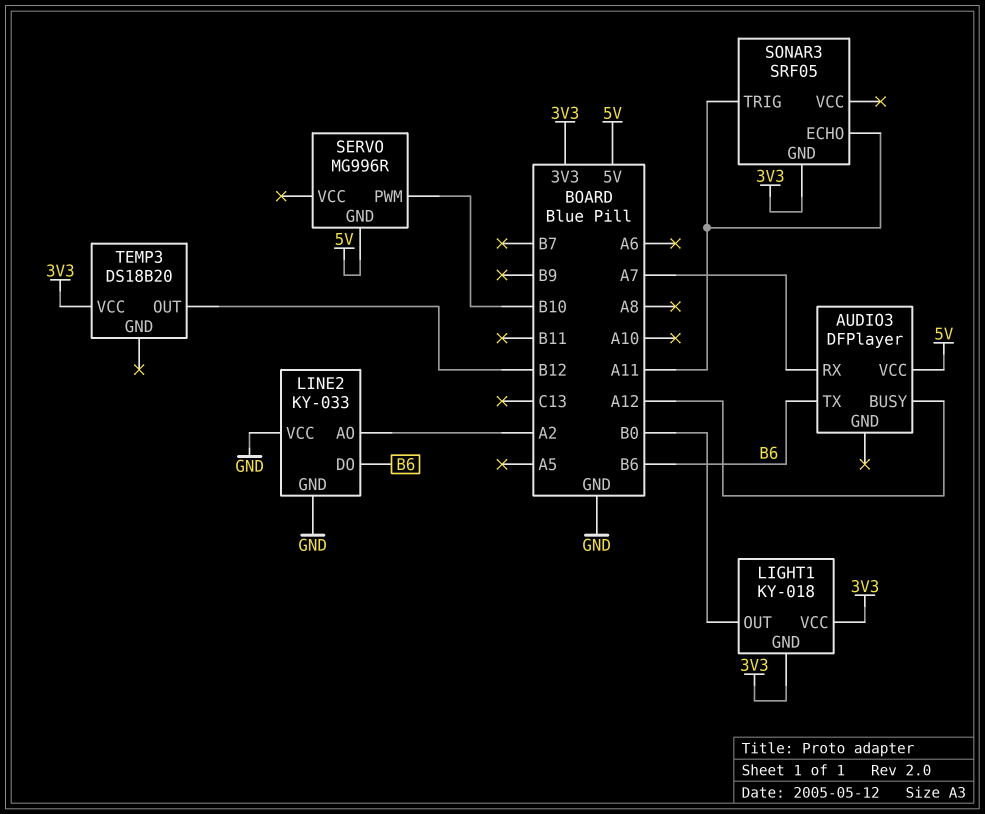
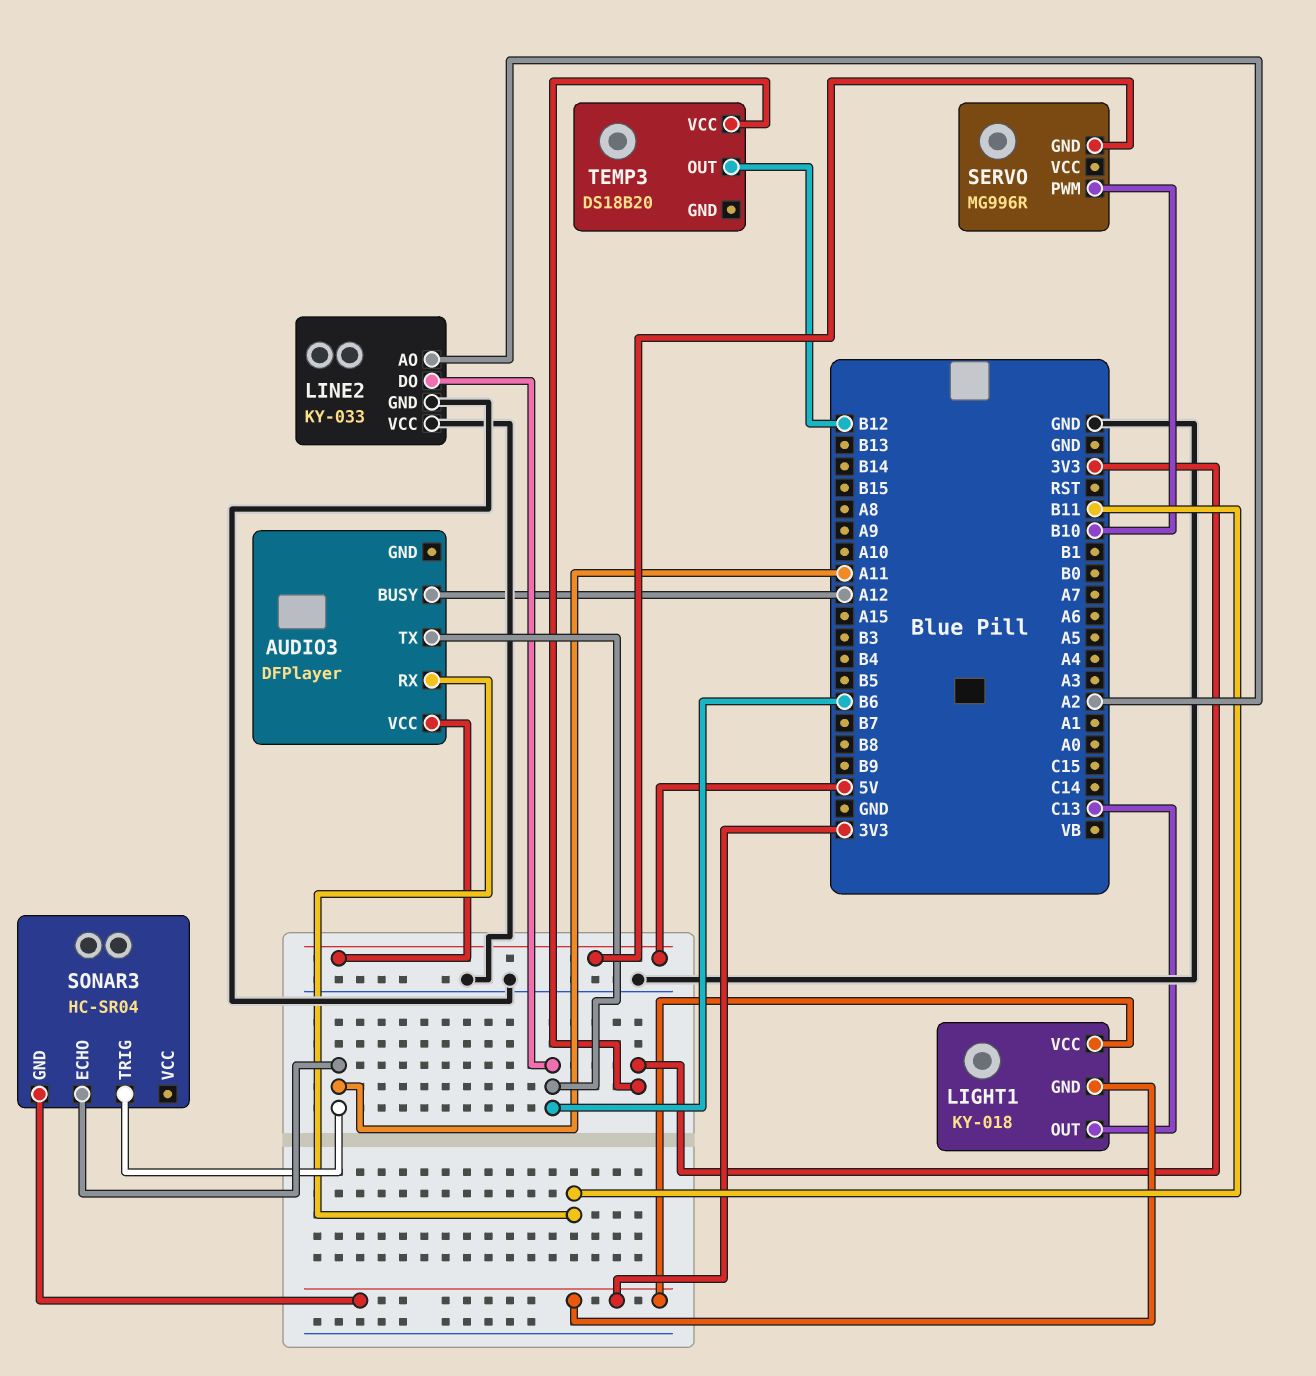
AUDIO3 pin RX: A7 -> B11
LIGHT1 pin OUT: B0 -> C13
SONAR3: SRF05 -> HC-SR04

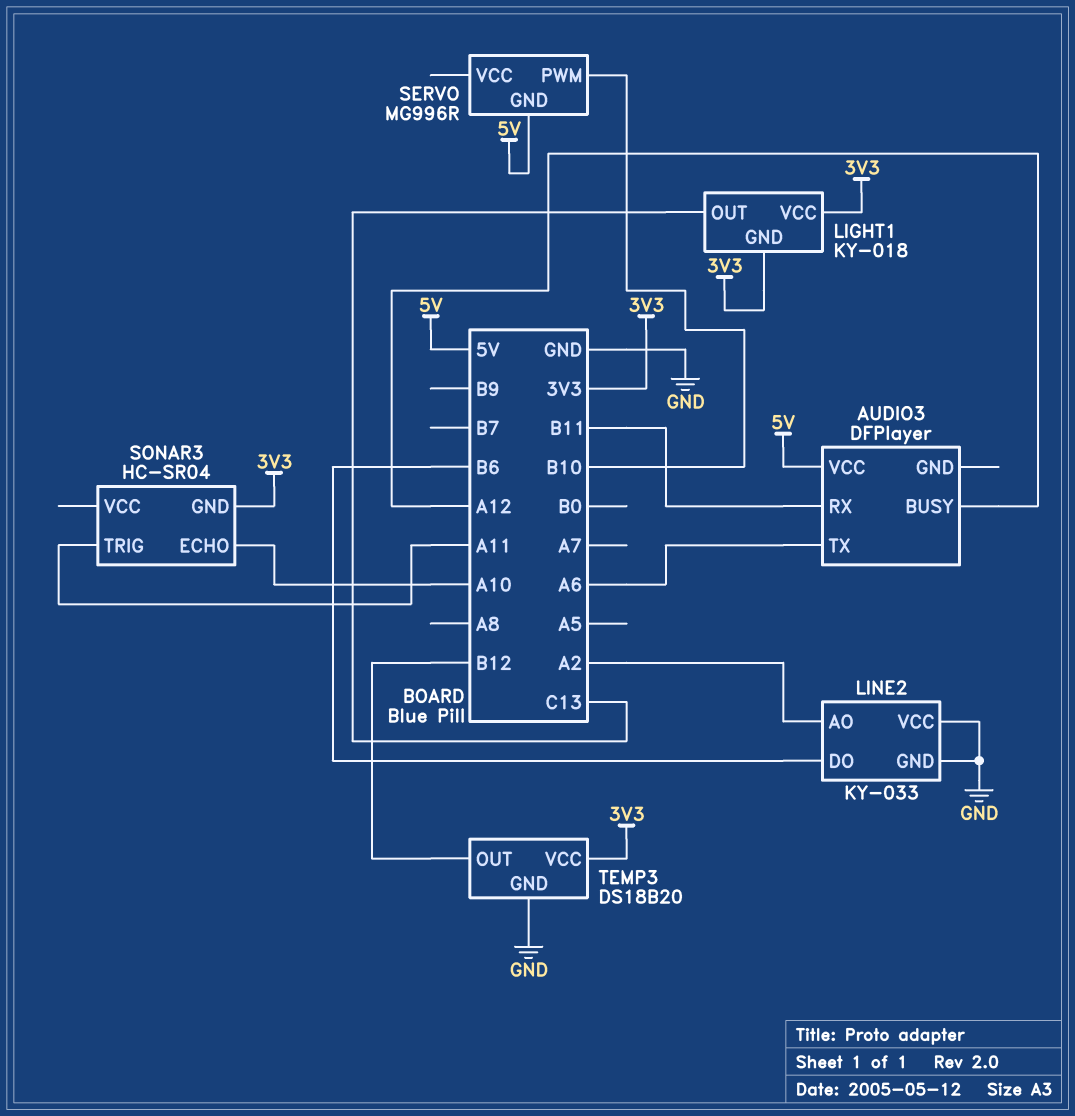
AUDIO3 pin TX: B6 -> A6
SONAR3 pin ECHO: A11 -> A10
TEMP3 pin GND: none -> GND

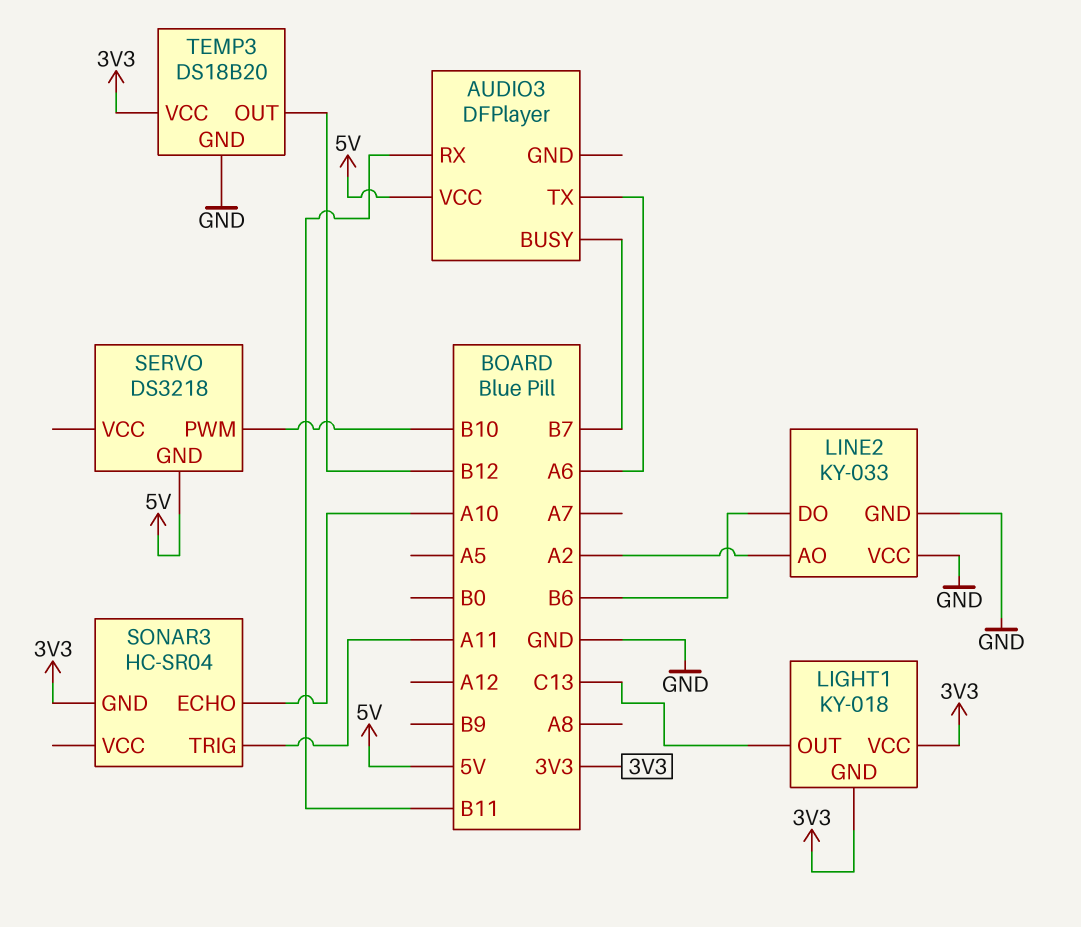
AUDIO3 pin BUSY: A12 -> B7
SERVO: MG996R -> DS3218

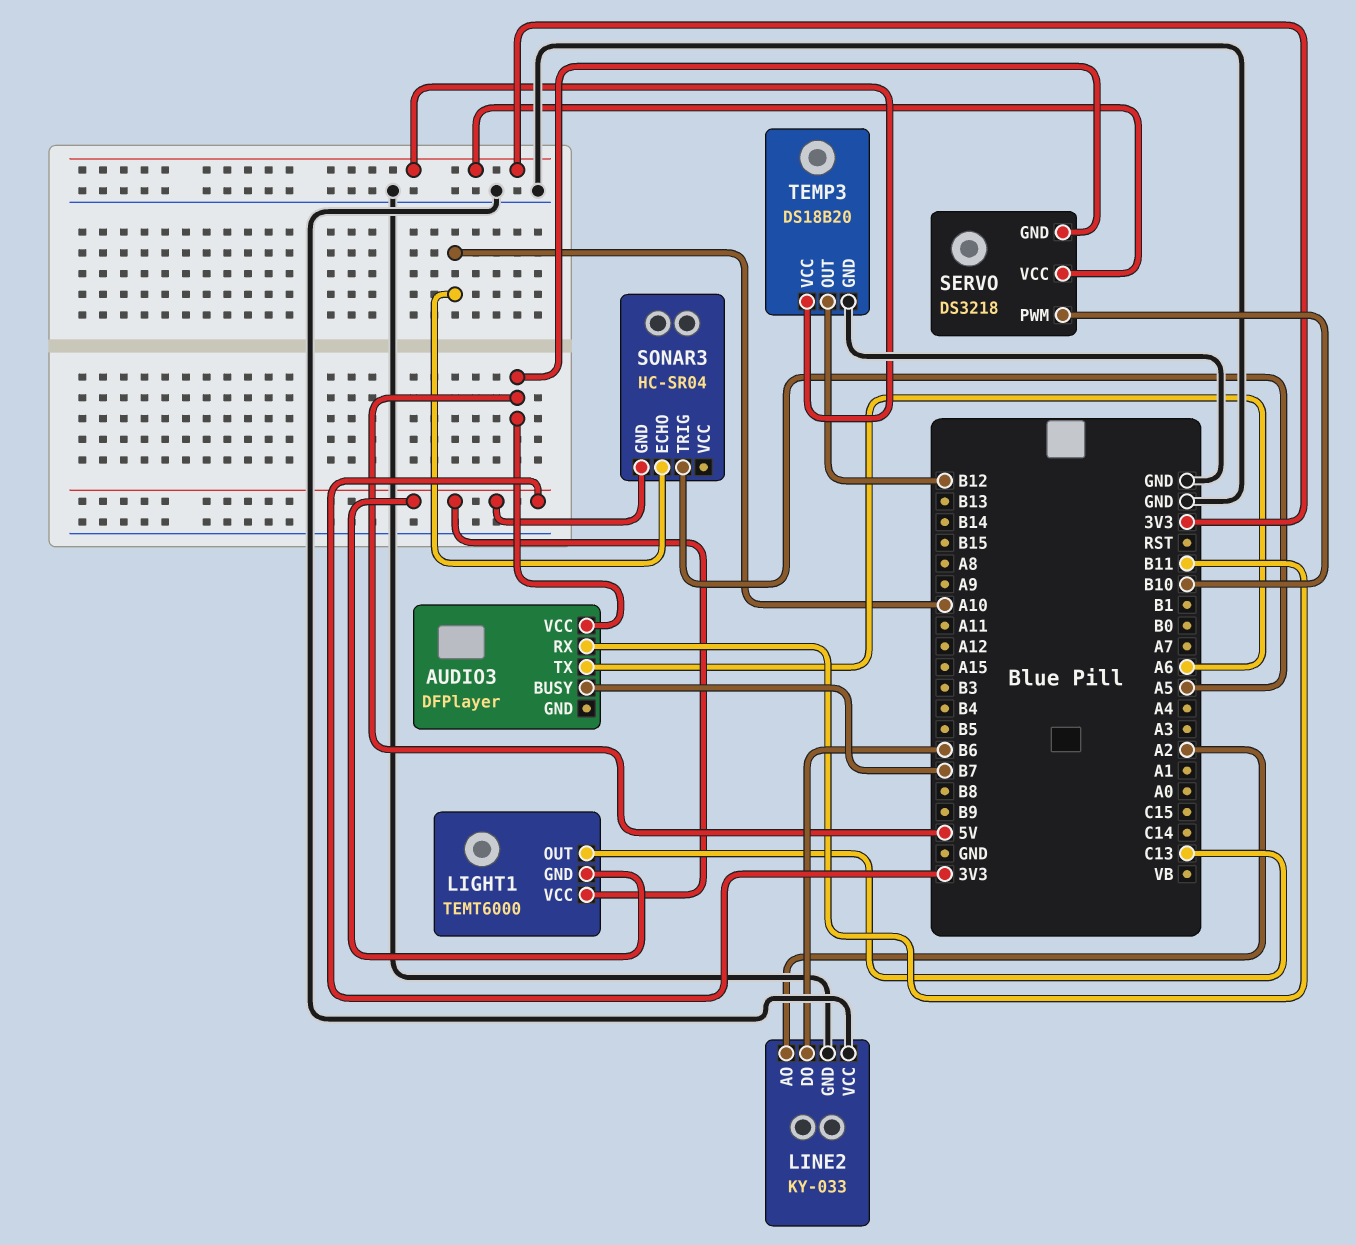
LIGHT1: KY-018 -> TEMT6000
SERVO pin VCC: none -> 3V3
SONAR3 pin TRIG: A11 -> A5

